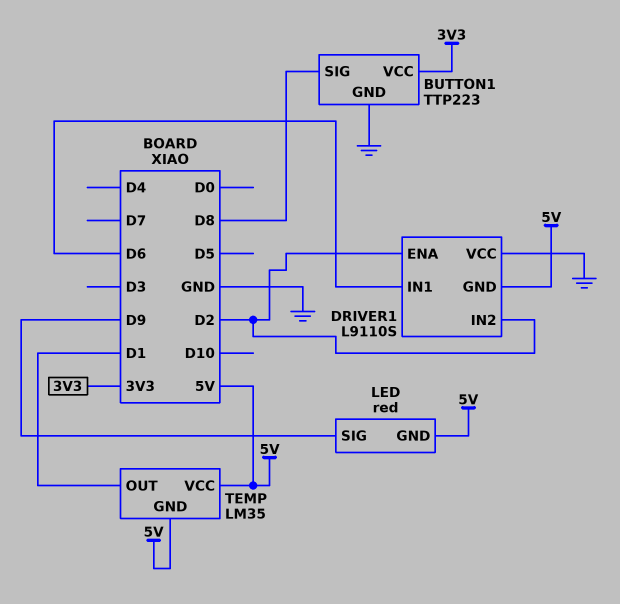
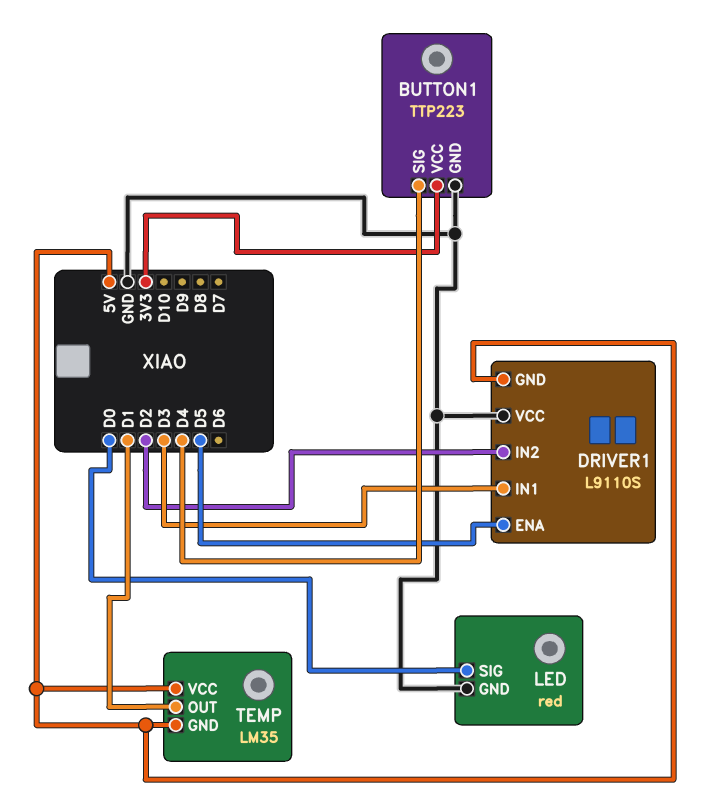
BUTTON1 pin SIG: D8 -> D4
DRIVER1 pin ENA: D2 -> D5
DRIVER1 pin IN1: D6 -> D3
LED pin GND: 5V -> GND
LED pin SIG: D9 -> D0

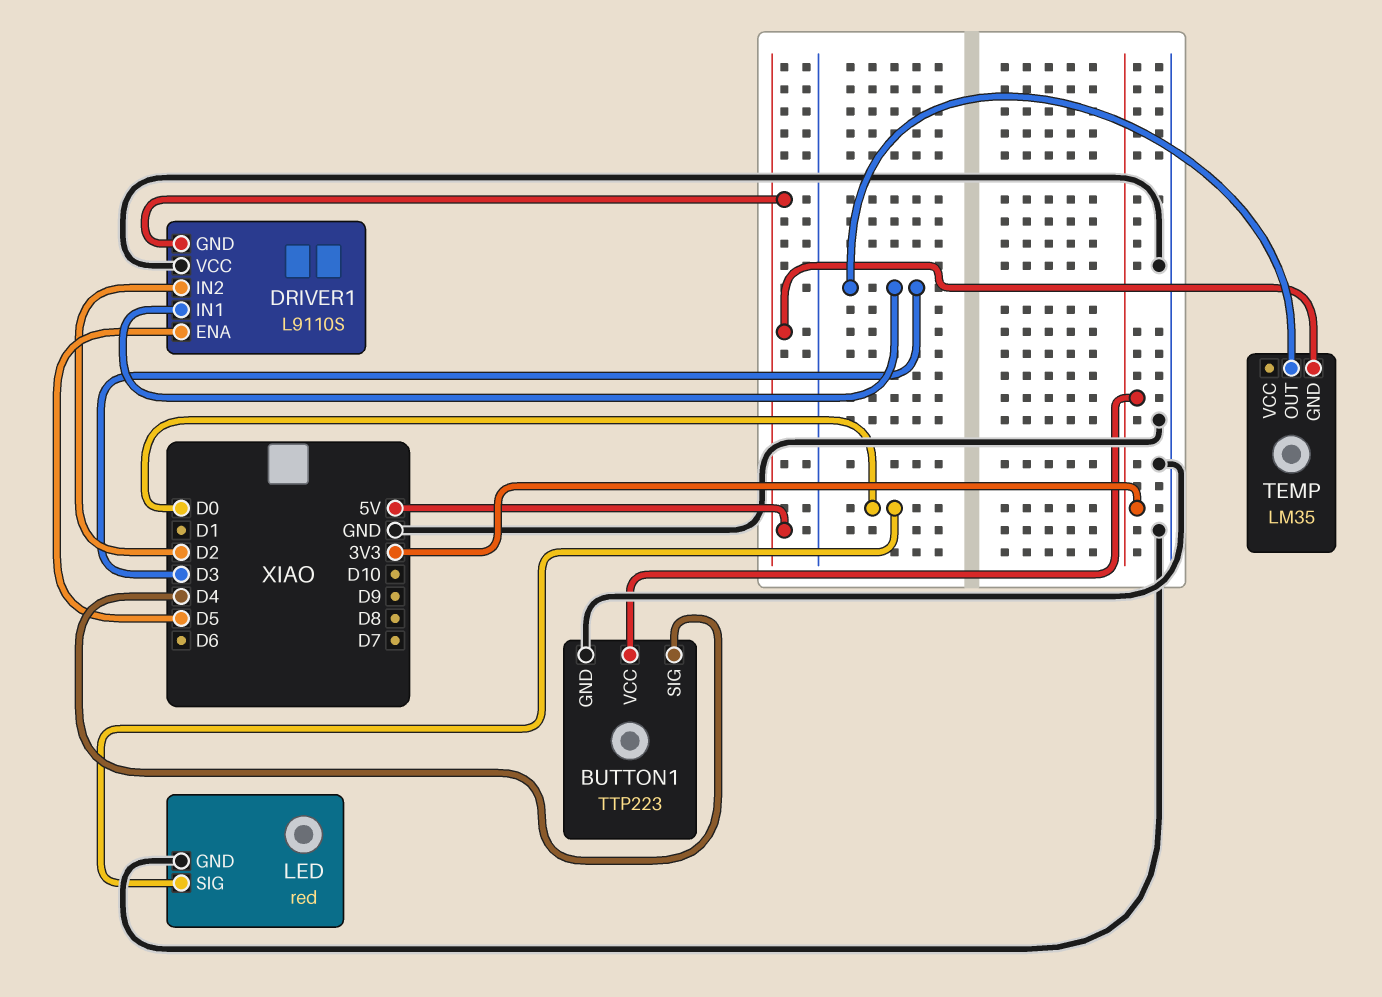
TEMP pin OUT: D1 -> D3
TEMP pin VCC: 5V -> none

